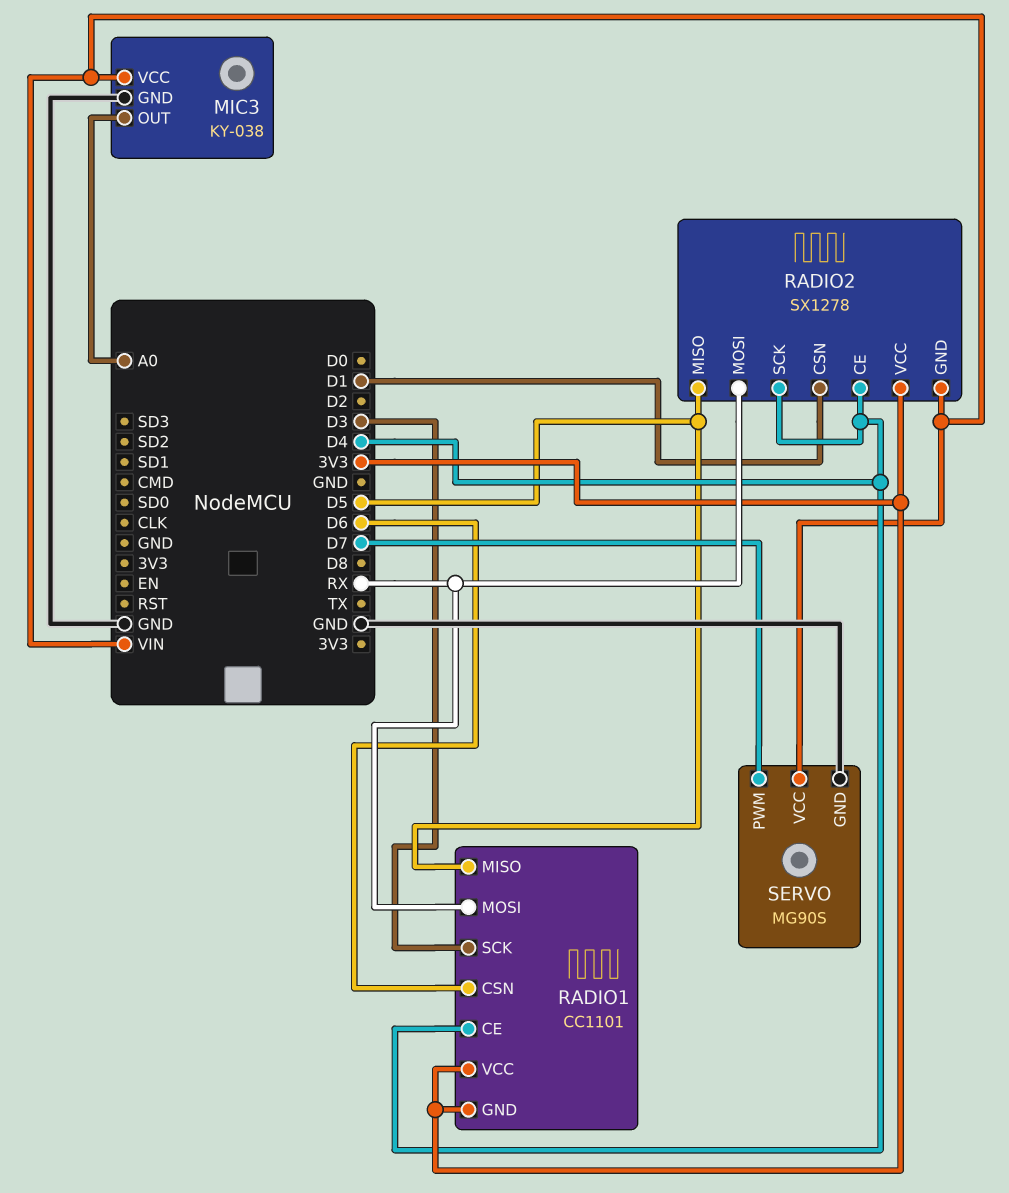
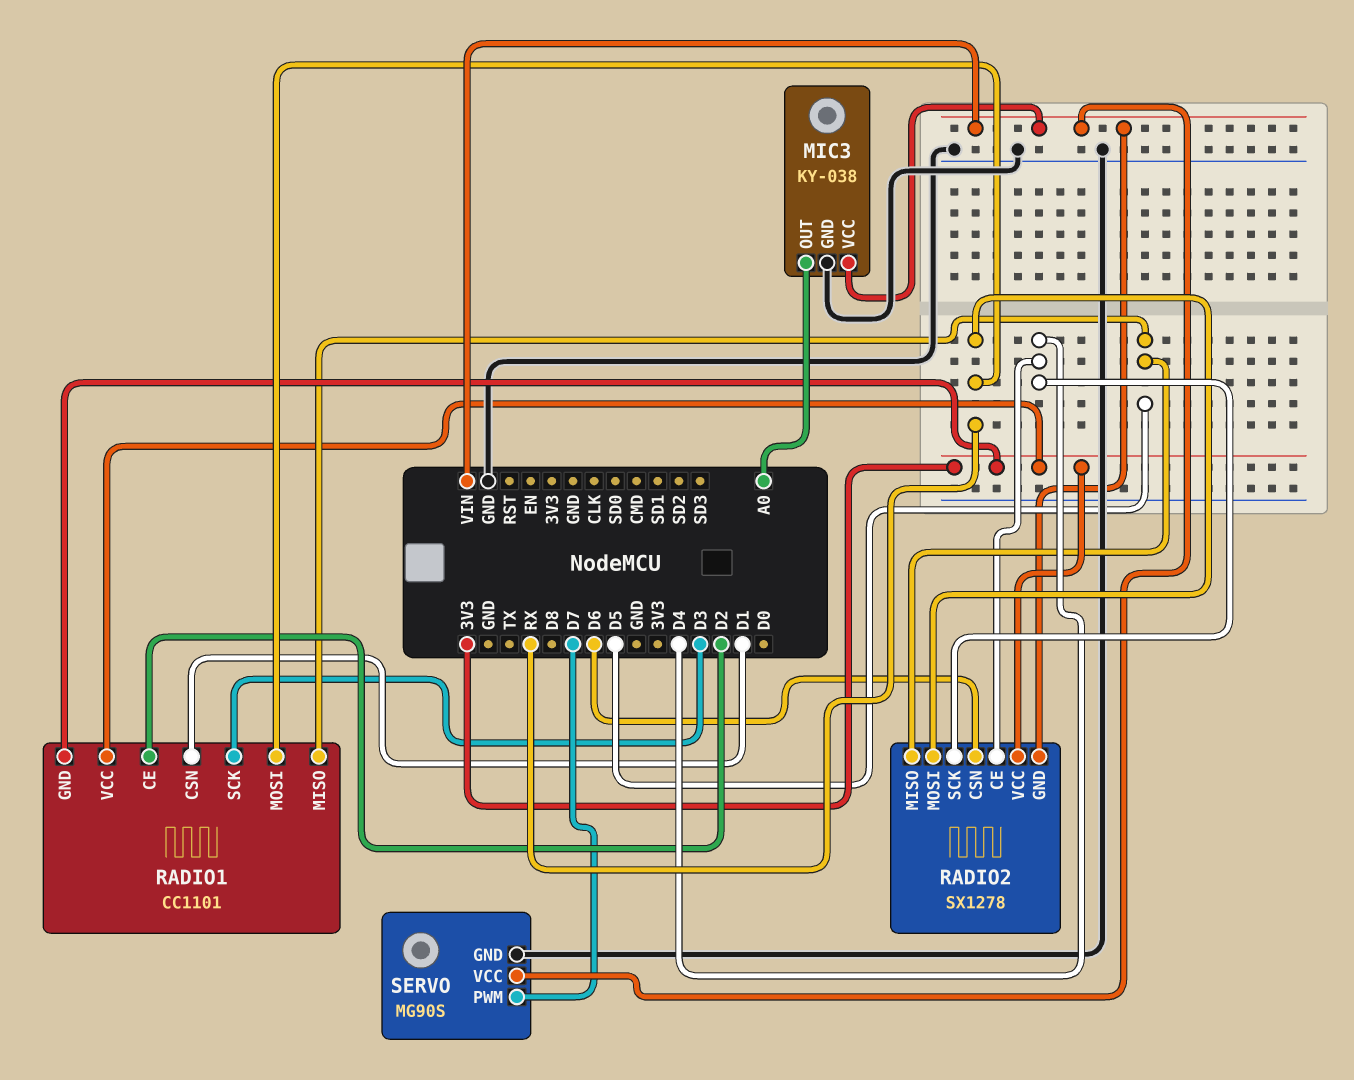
RADIO1 pin CE: D4 -> D2
RADIO1 pin CSN: D6 -> D1
RADIO2 pin CSN: D1 -> D6

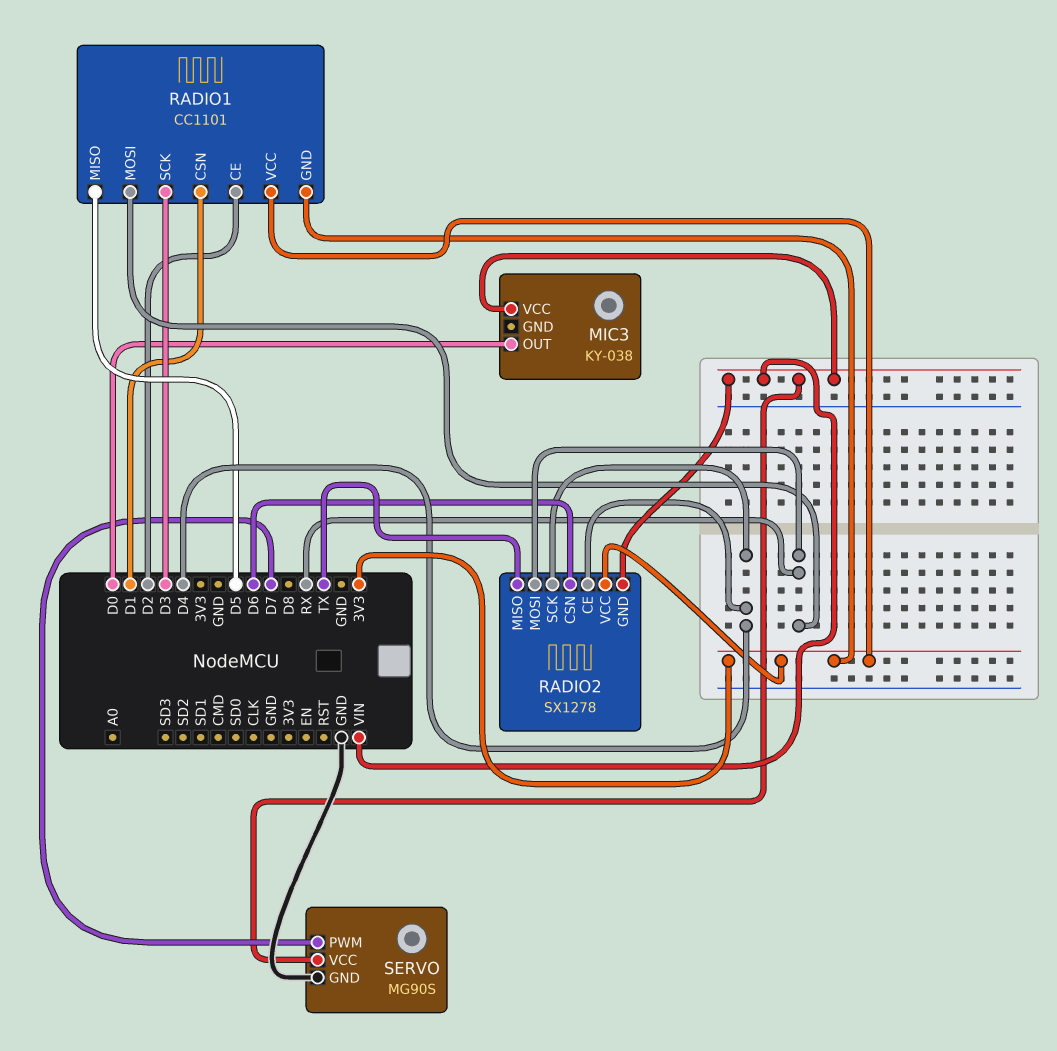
MIC3 pin GND: GND -> none
MIC3 pin OUT: A0 -> D0
RADIO2 pin MISO: D5 -> TX

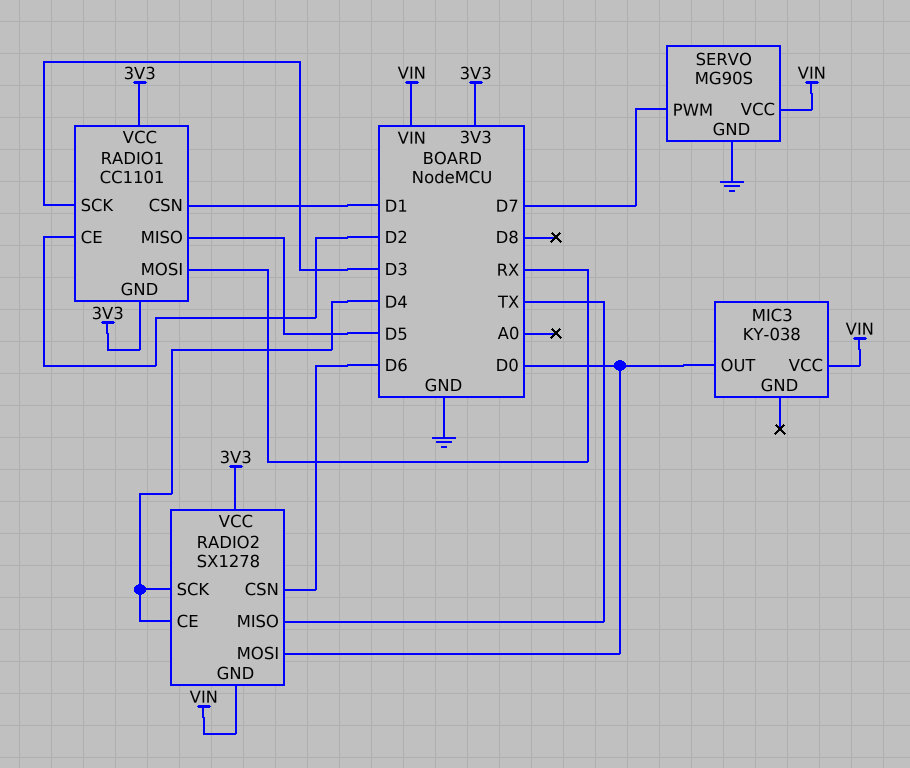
RADIO2 pin MOSI: RX -> D0

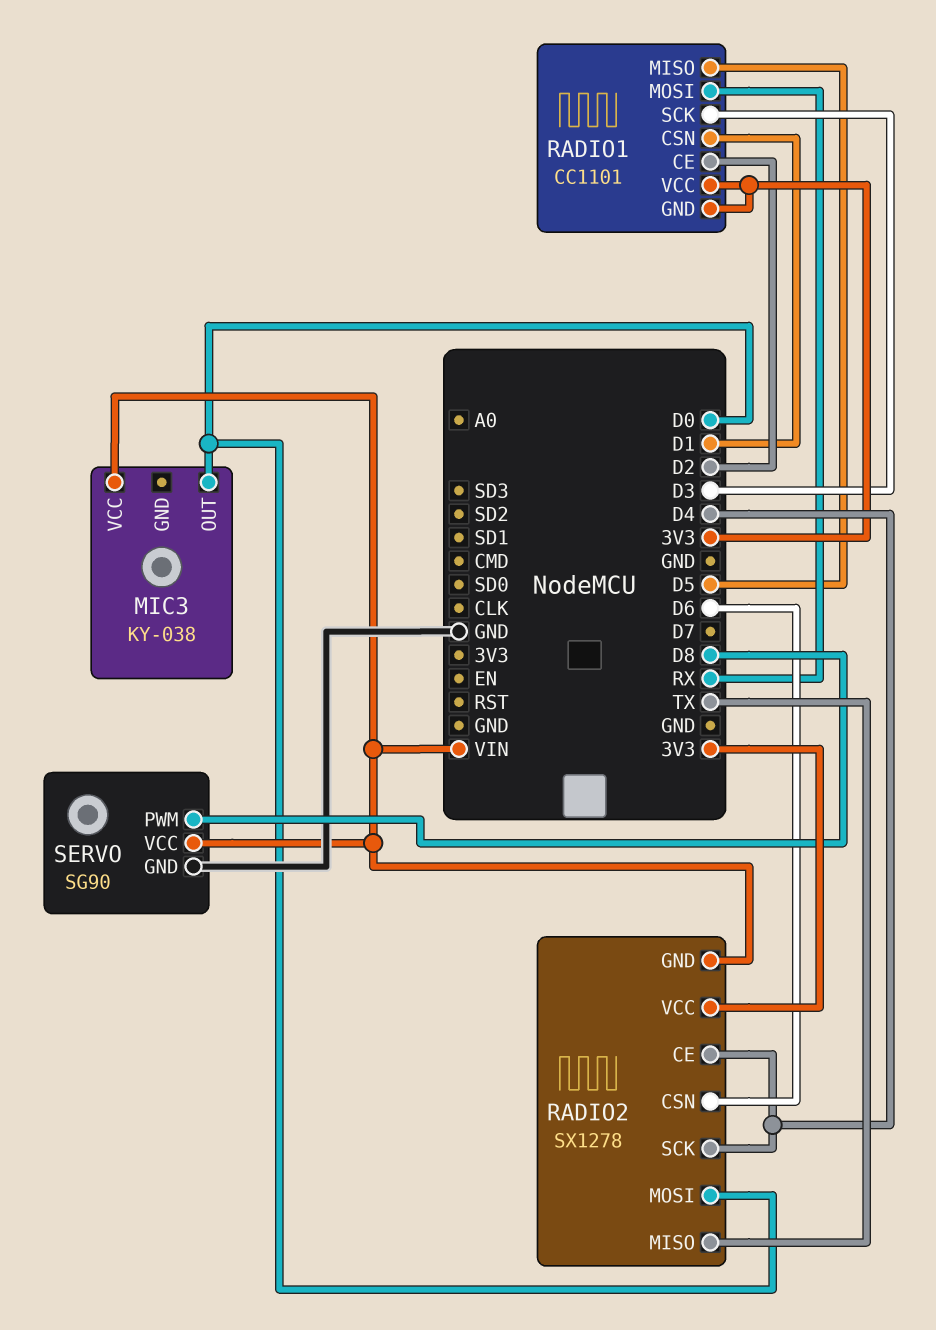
SERVO: MG90S -> SG90
SERVO pin PWM: D7 -> D8

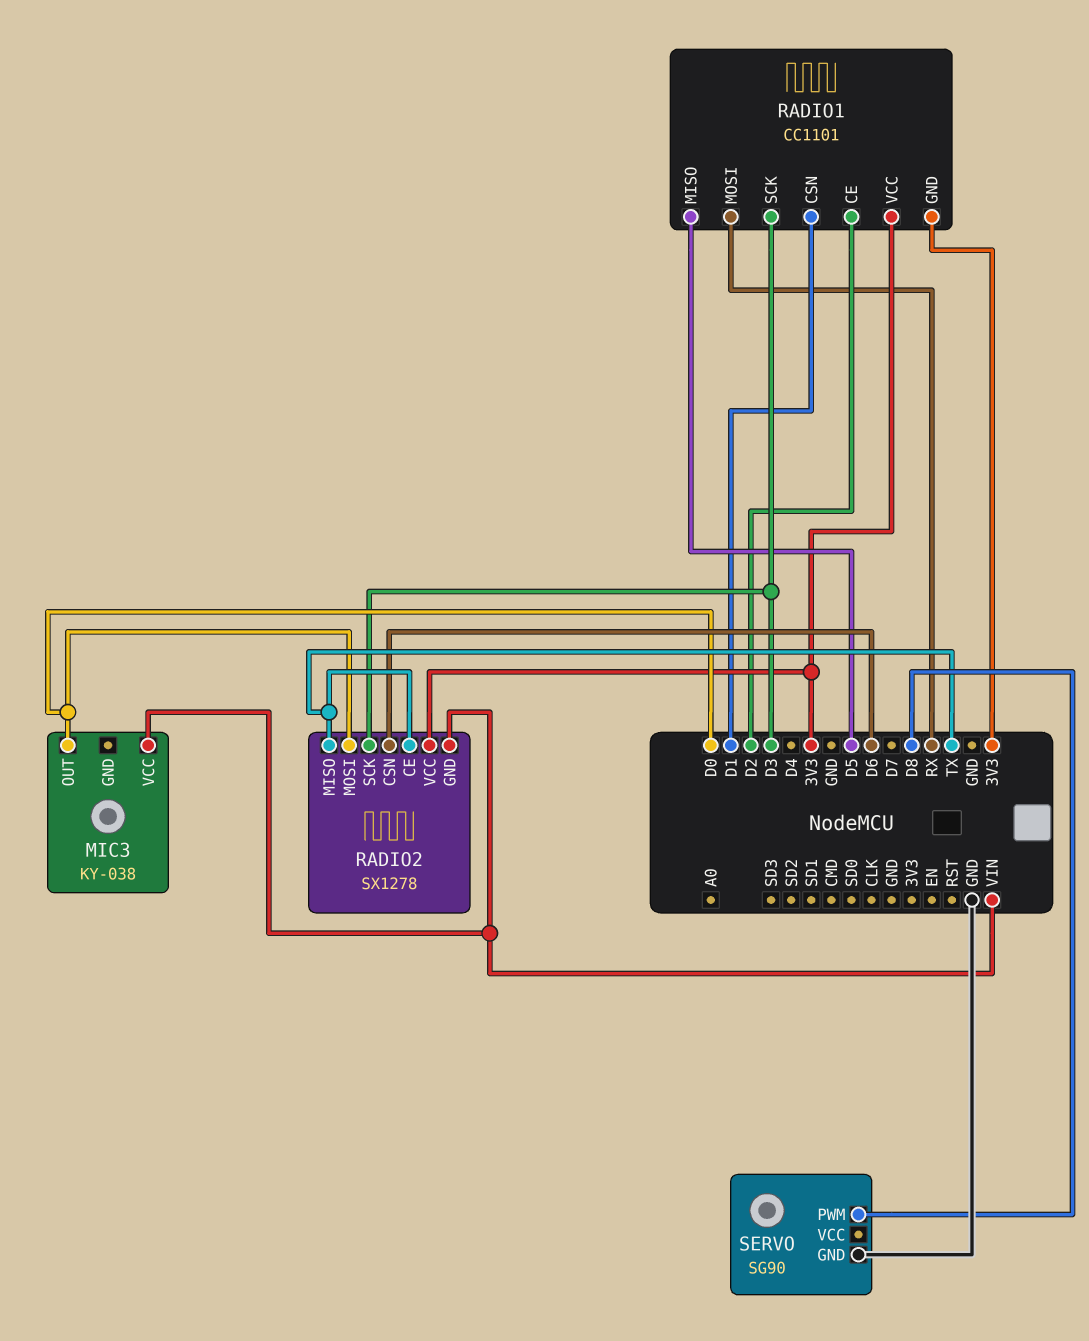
RADIO2 pin CE: D4 -> TX
RADIO2 pin SCK: D4 -> D3
SERVO pin VCC: VIN -> none

